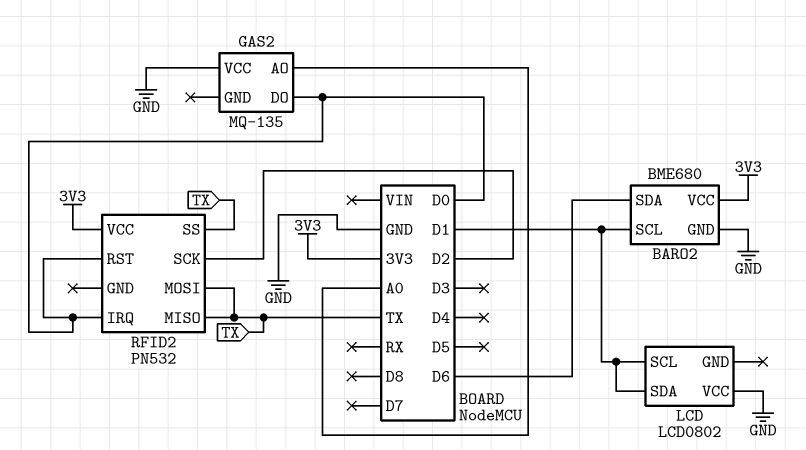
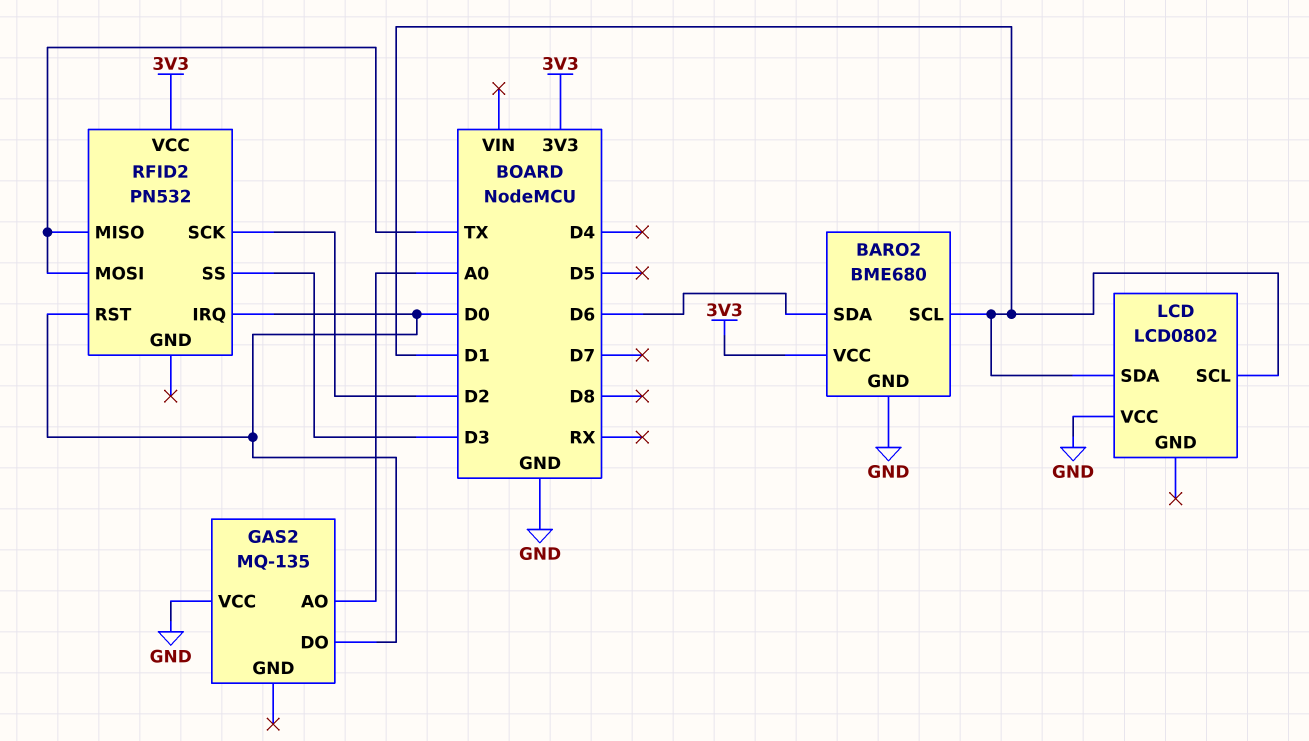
RFID2 pin SS: TX -> D3

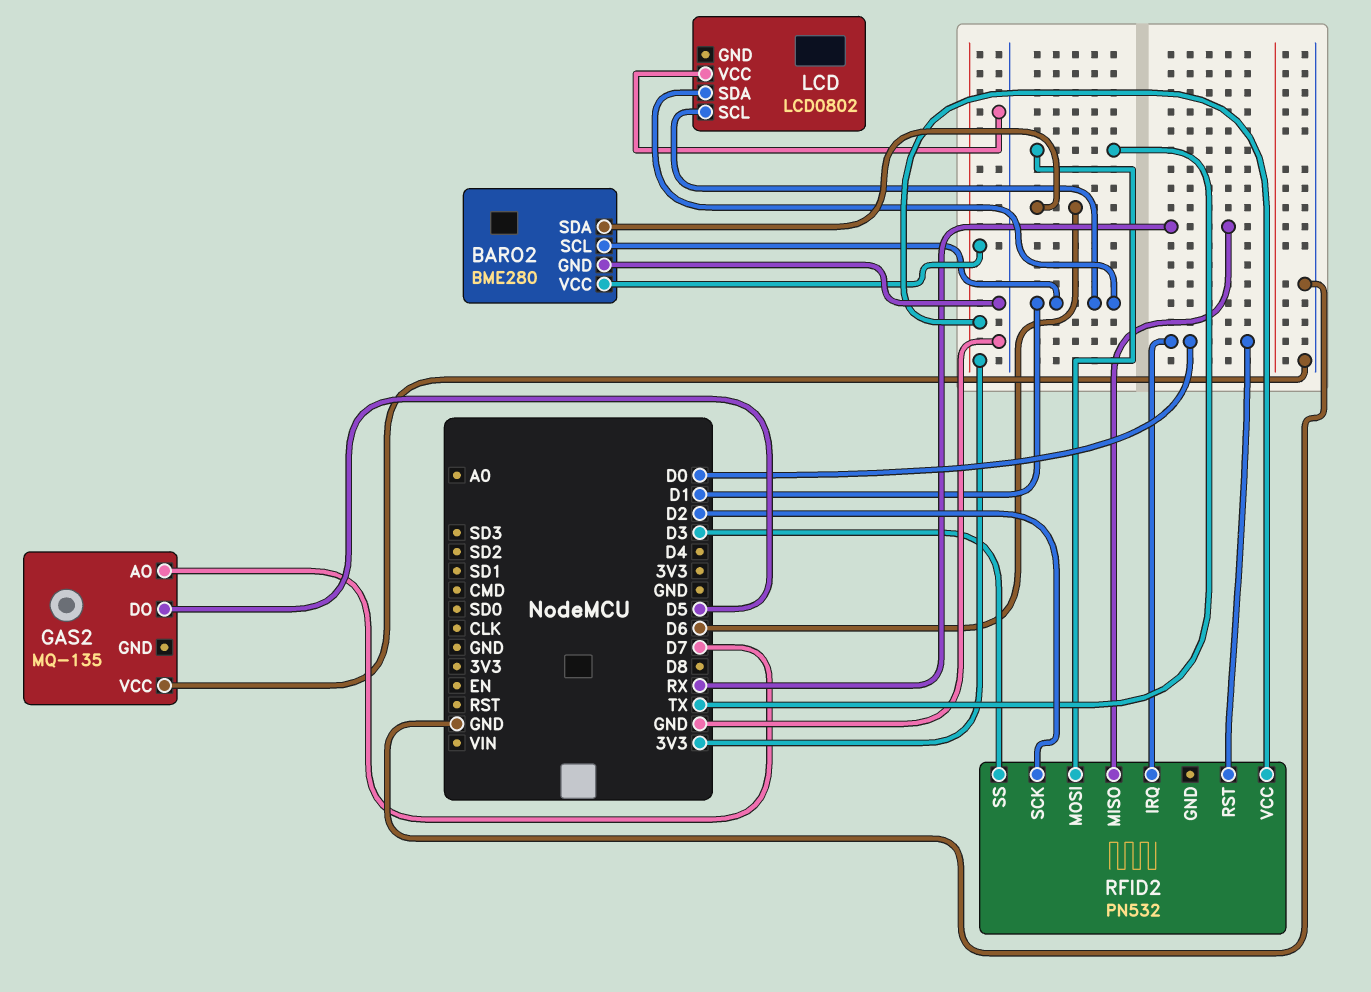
BARO2: BME680 -> BME280
GAS2 pin AO: A0 -> D7
GAS2 pin DO: D0 -> D5
RFID2 pin MISO: TX -> RX

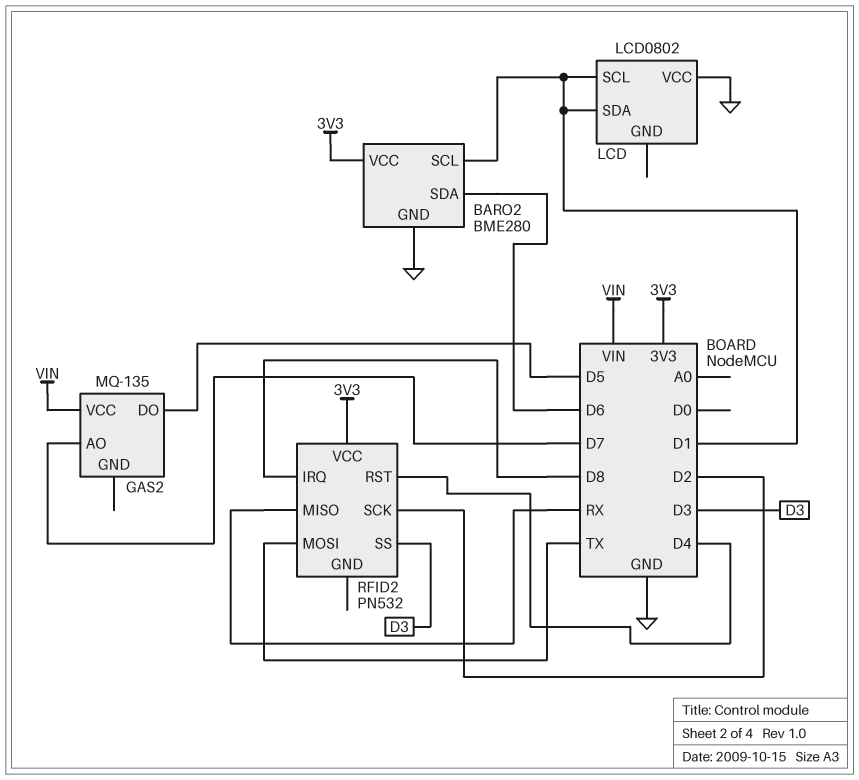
GAS2 pin VCC: GND -> VIN
RFID2 pin IRQ: D0 -> D8
RFID2 pin RST: D0 -> D4

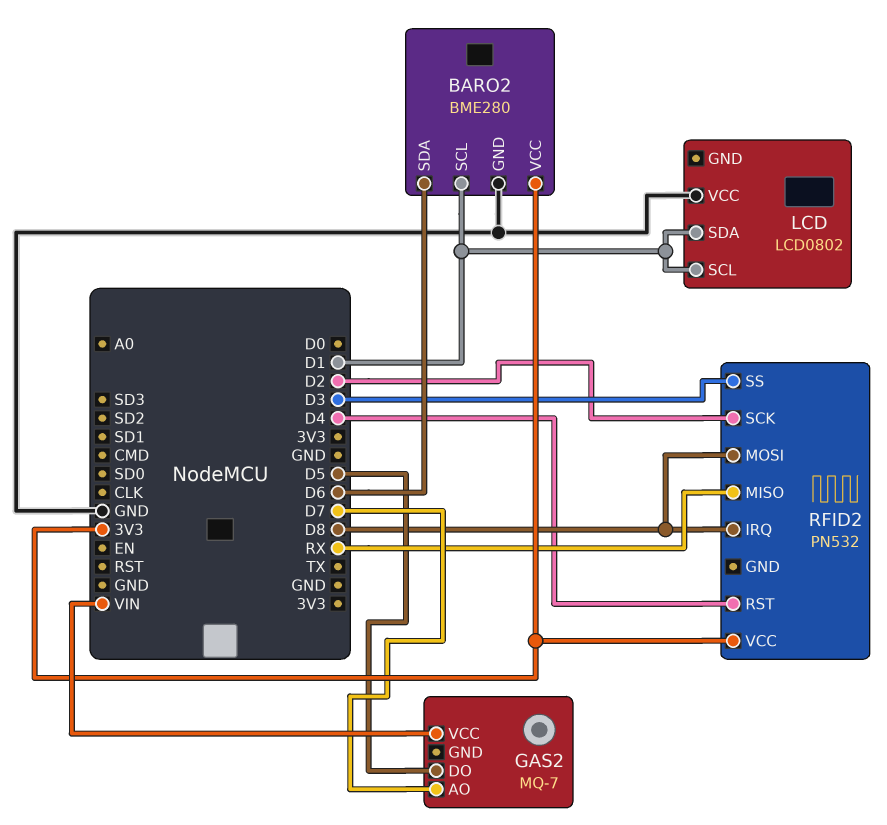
GAS2: MQ-135 -> MQ-7
RFID2 pin MOSI: TX -> D8

